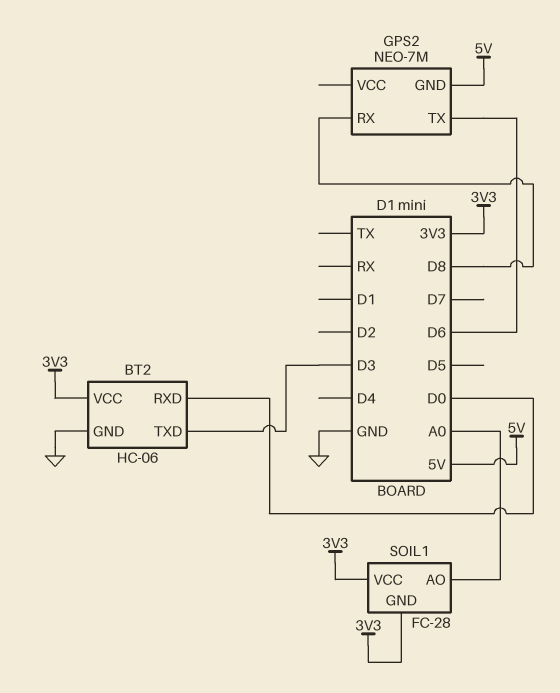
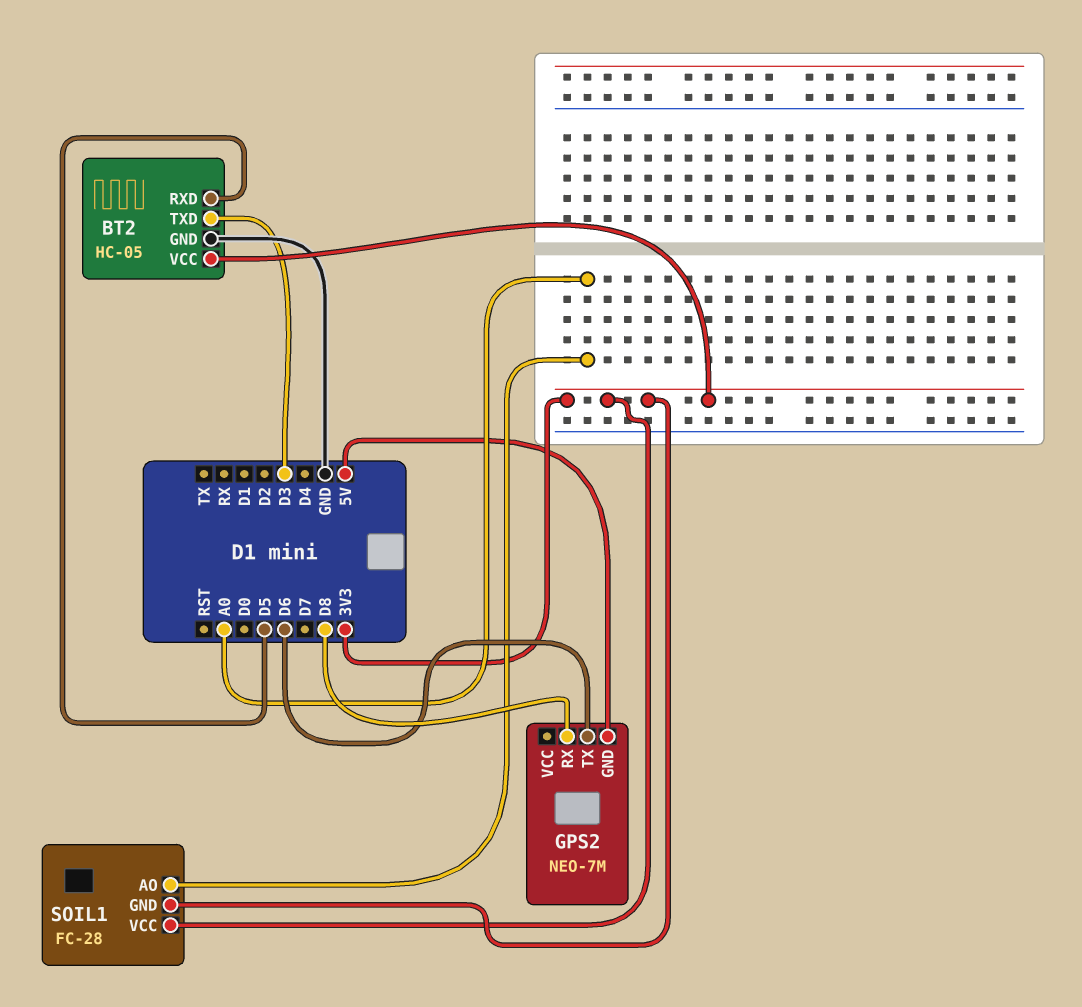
BT2: HC-06 -> HC-05
BT2 pin RXD: D0 -> D5

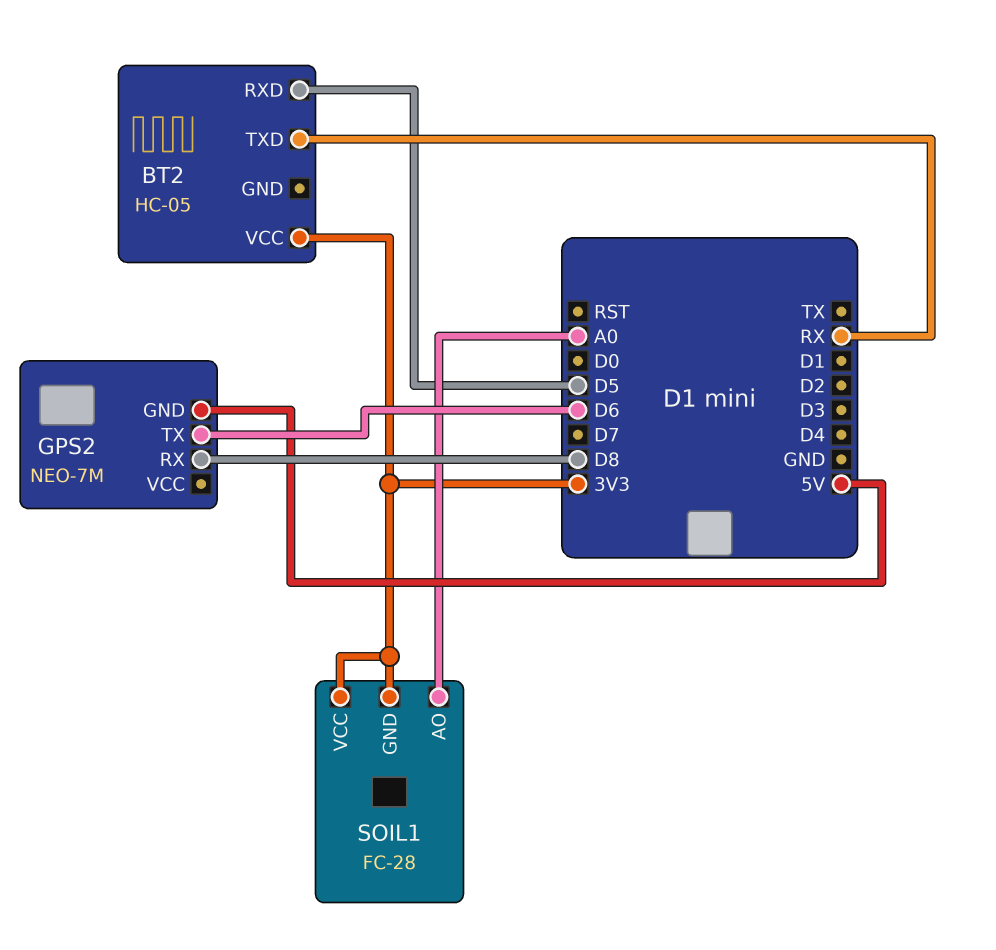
BT2 pin GND: GND -> none
BT2 pin TXD: D3 -> RX

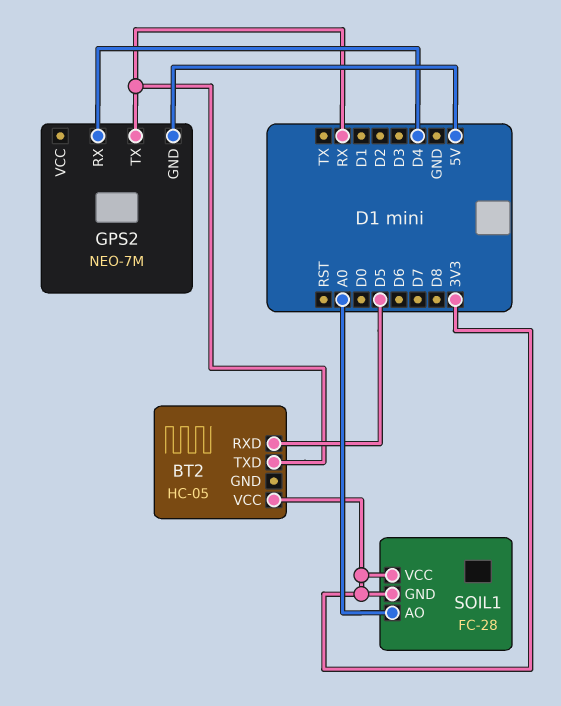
GPS2 pin RX: D8 -> D4
GPS2 pin TX: D6 -> RX

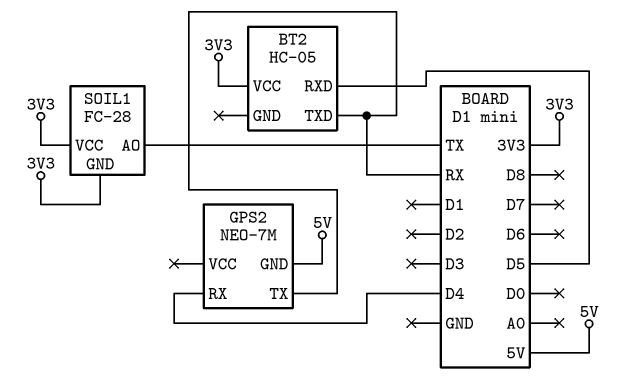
SOIL1 pin AO: A0 -> TX

